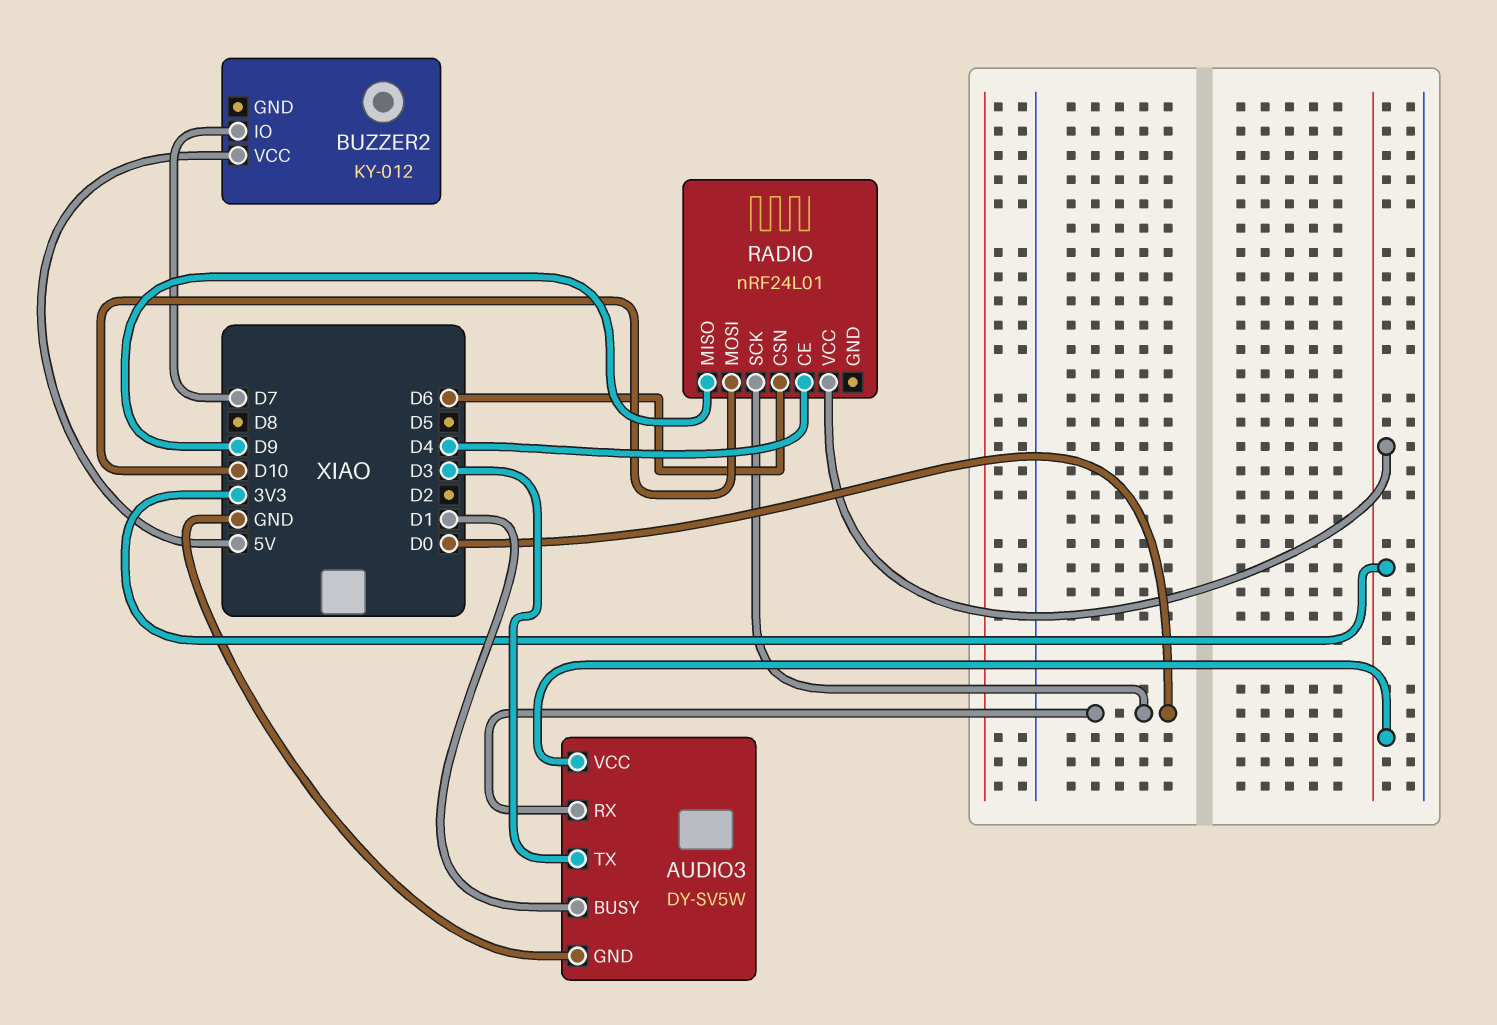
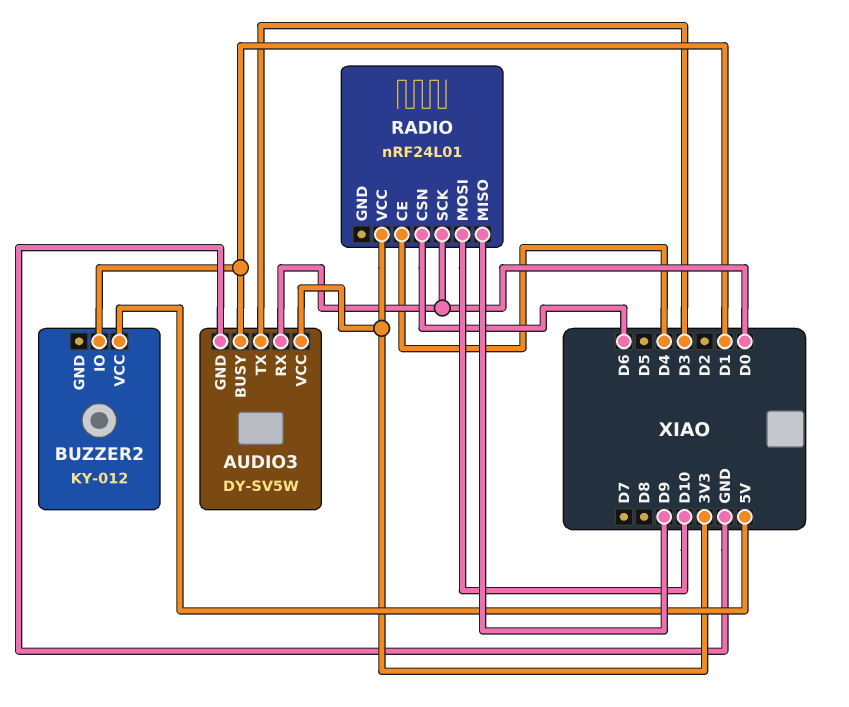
BUZZER2 pin IO: D7 -> D1

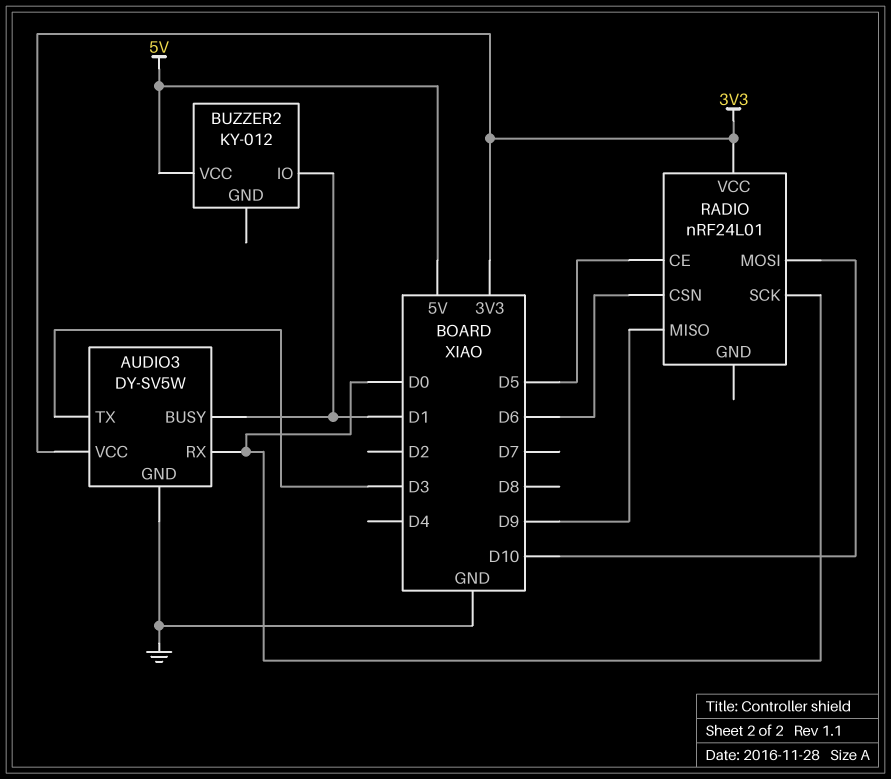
RADIO pin CE: D4 -> D5

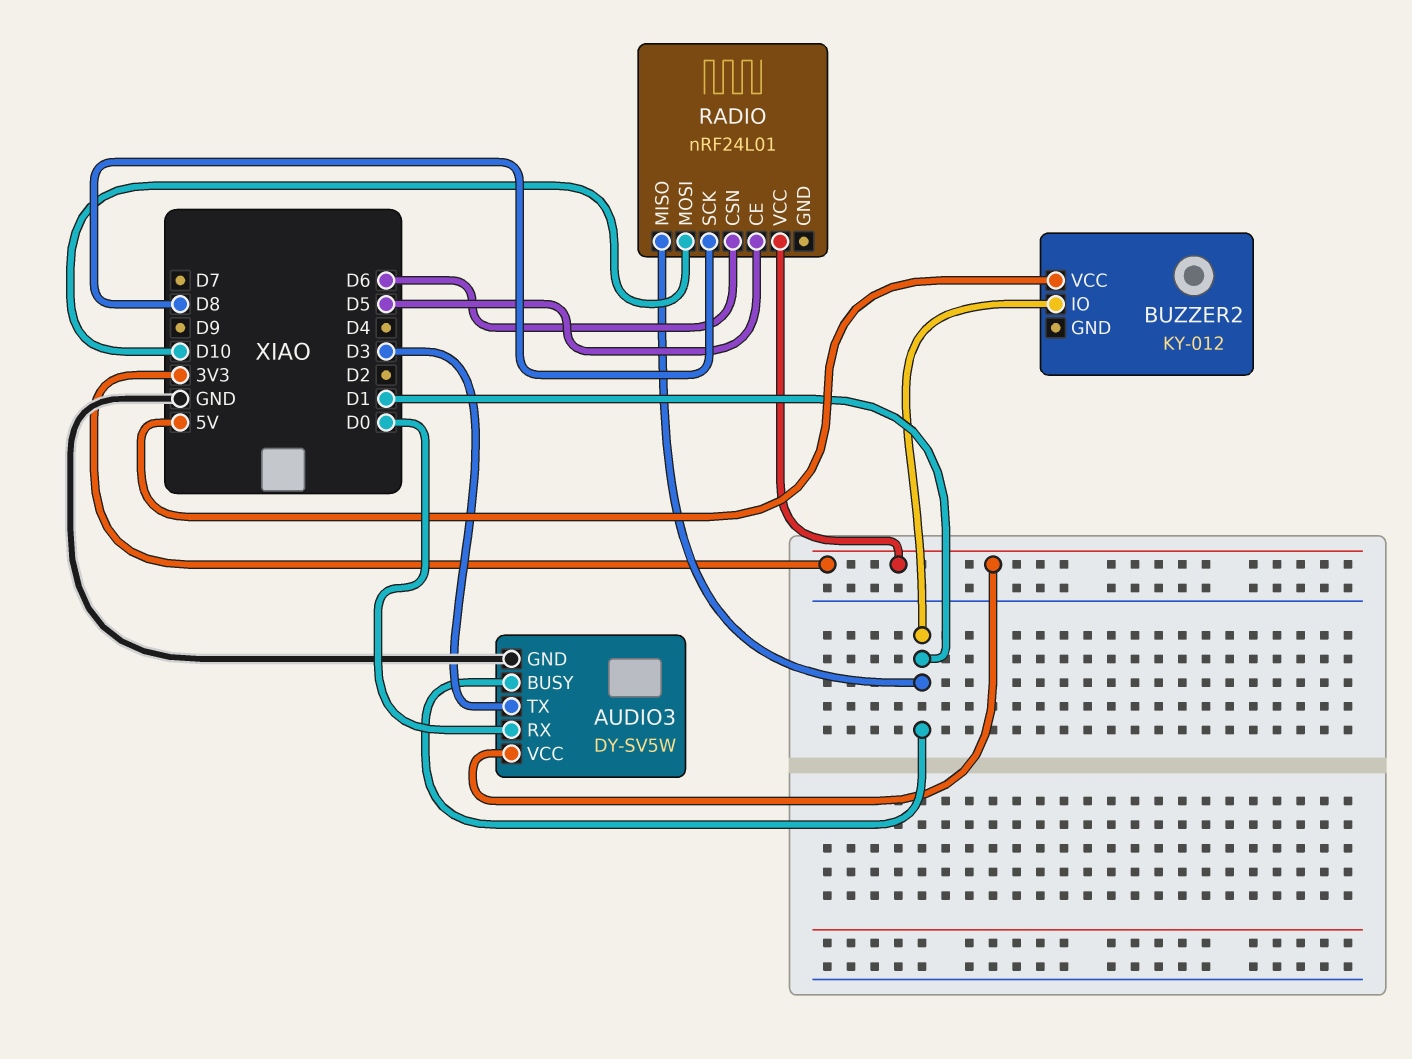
RADIO pin MISO: D9 -> D1
RADIO pin SCK: D0 -> D8

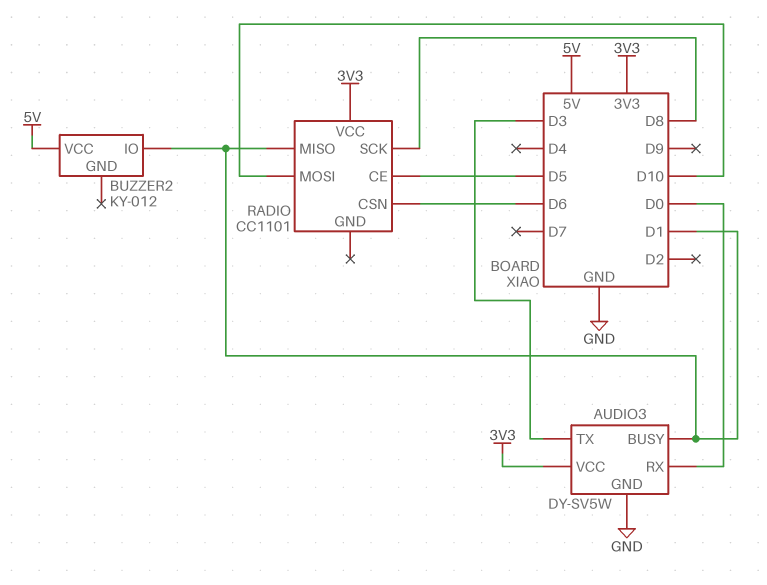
RADIO: nRF24L01 -> CC1101

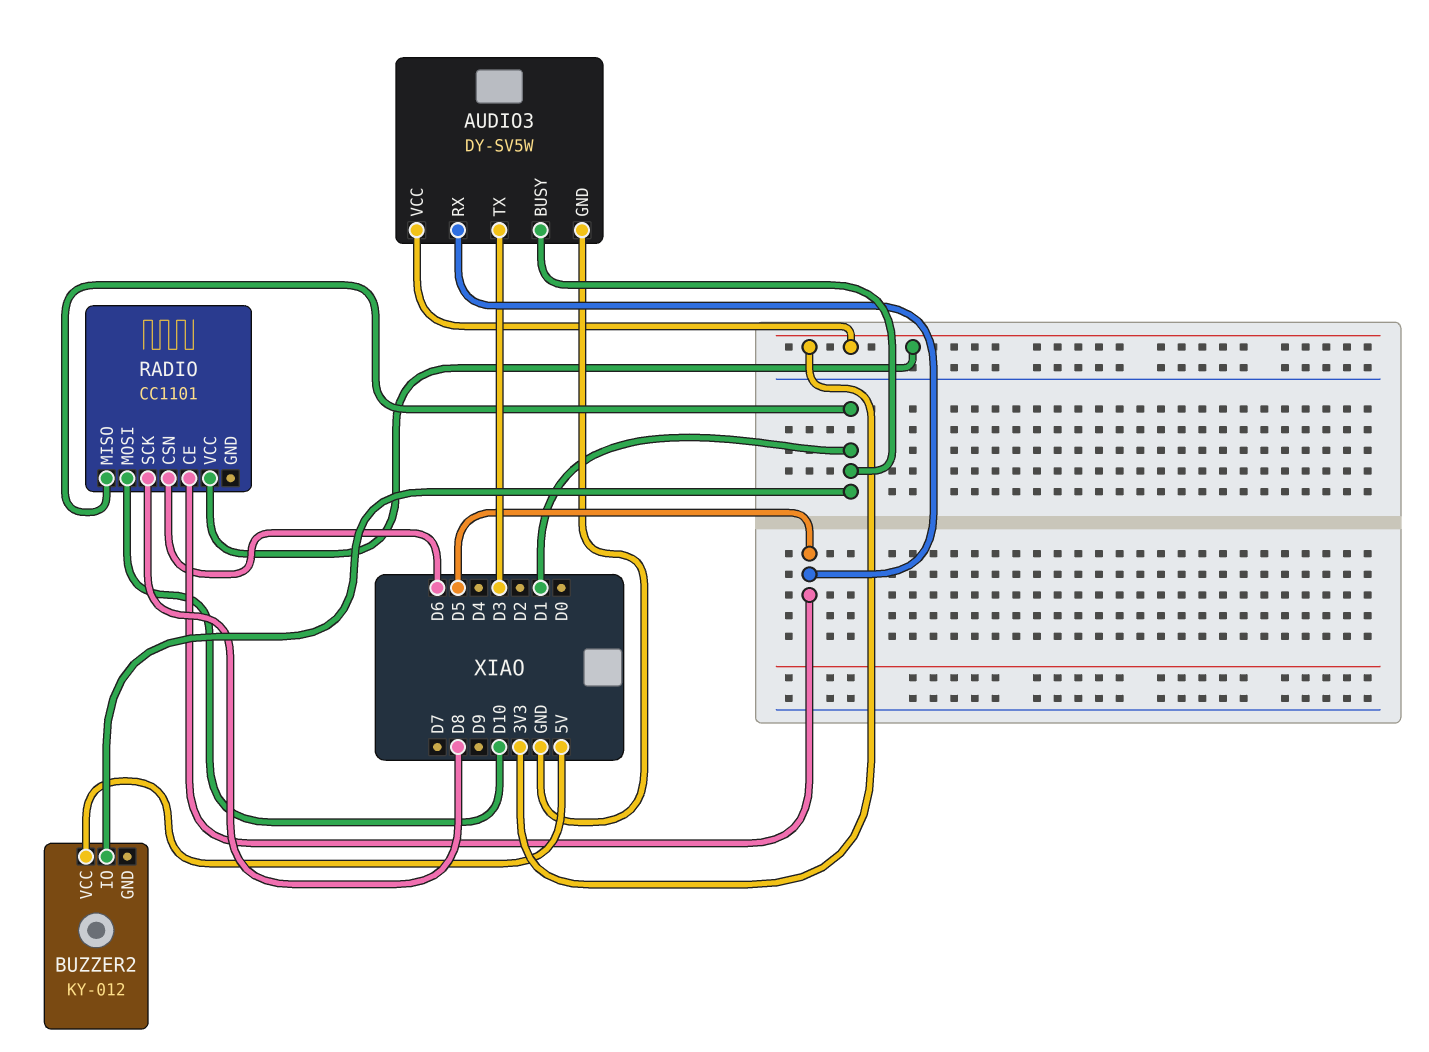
AUDIO3 pin RX: D0 -> D5

